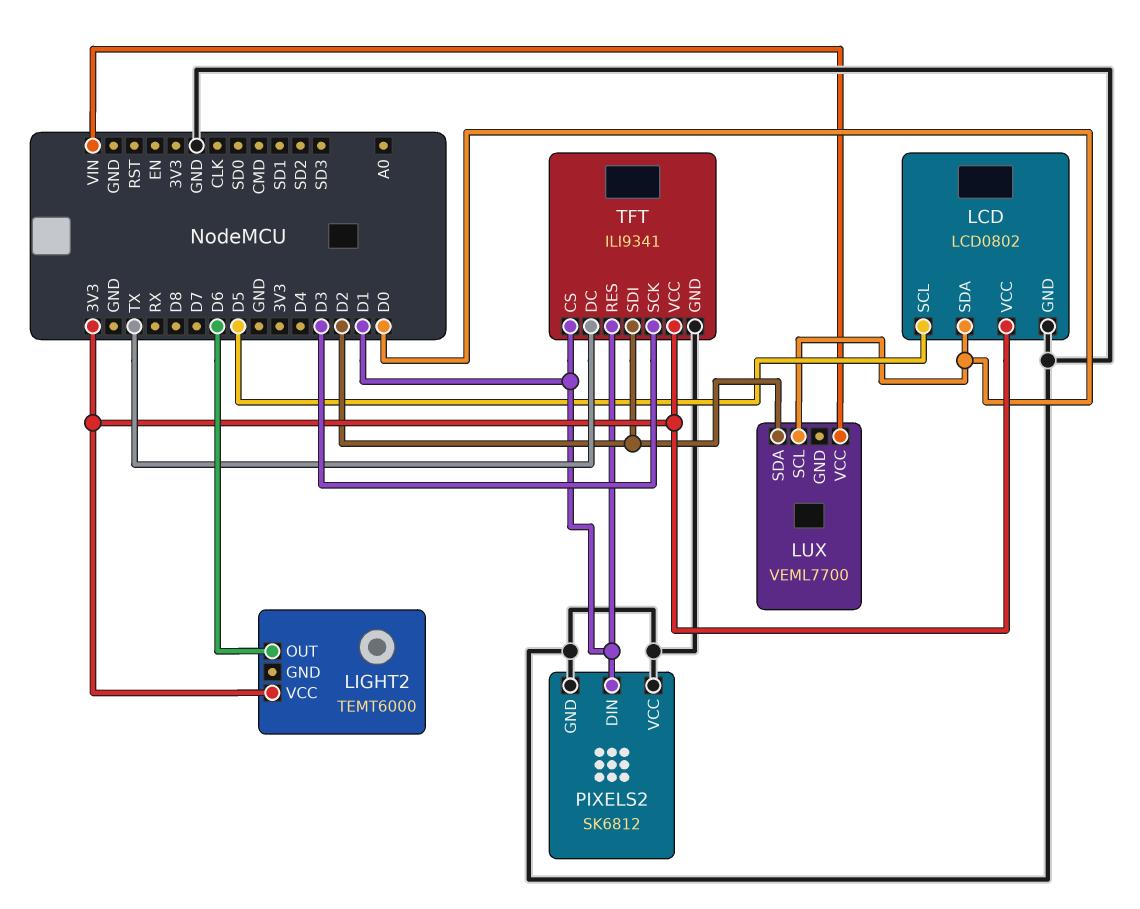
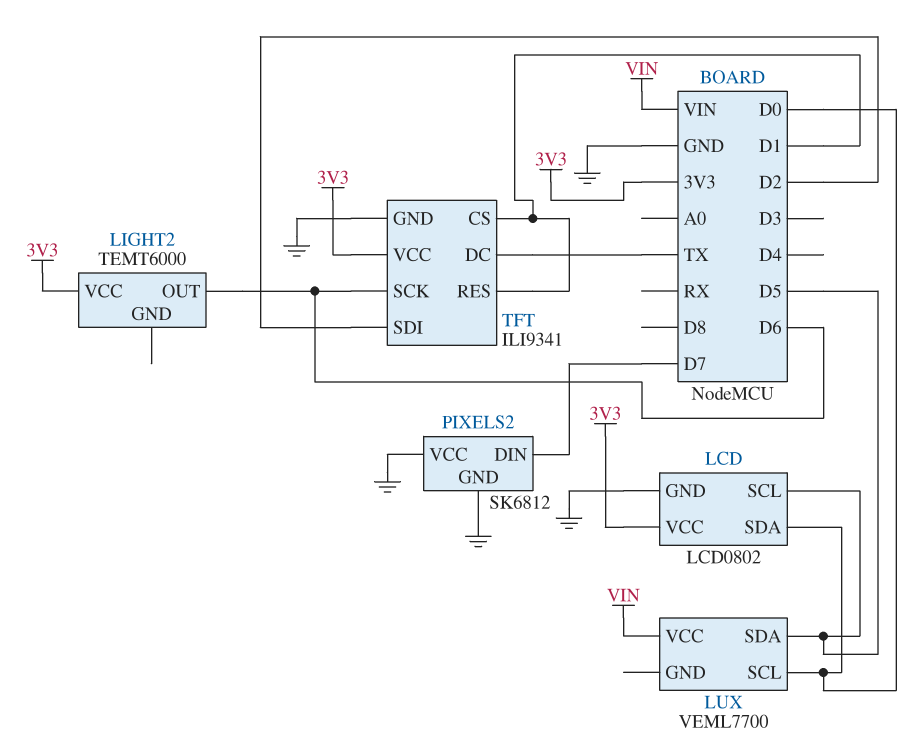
LUX pin SDA: D2 -> D5
PIXELS2 pin DIN: D1 -> D7
TFT pin SCK: D3 -> D6

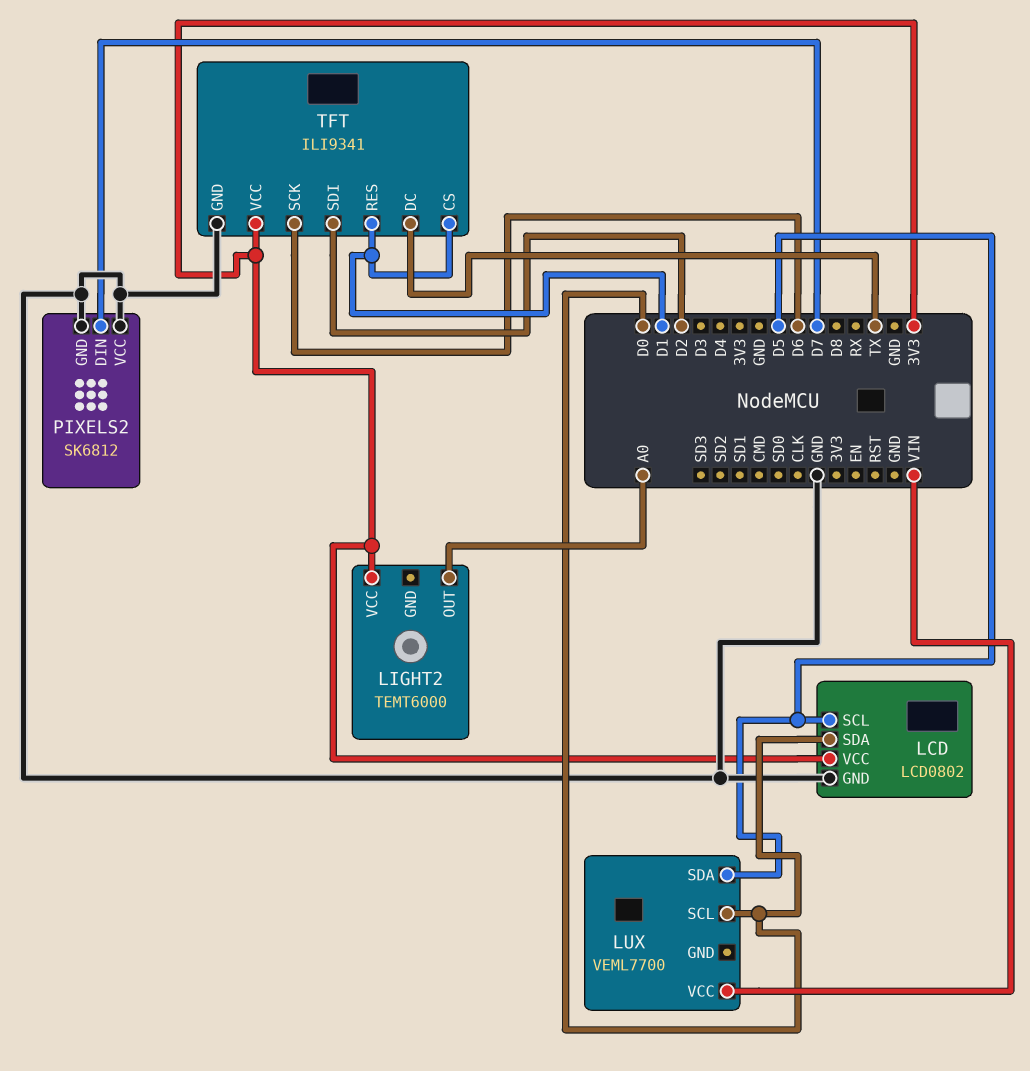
LIGHT2 pin OUT: D6 -> A0

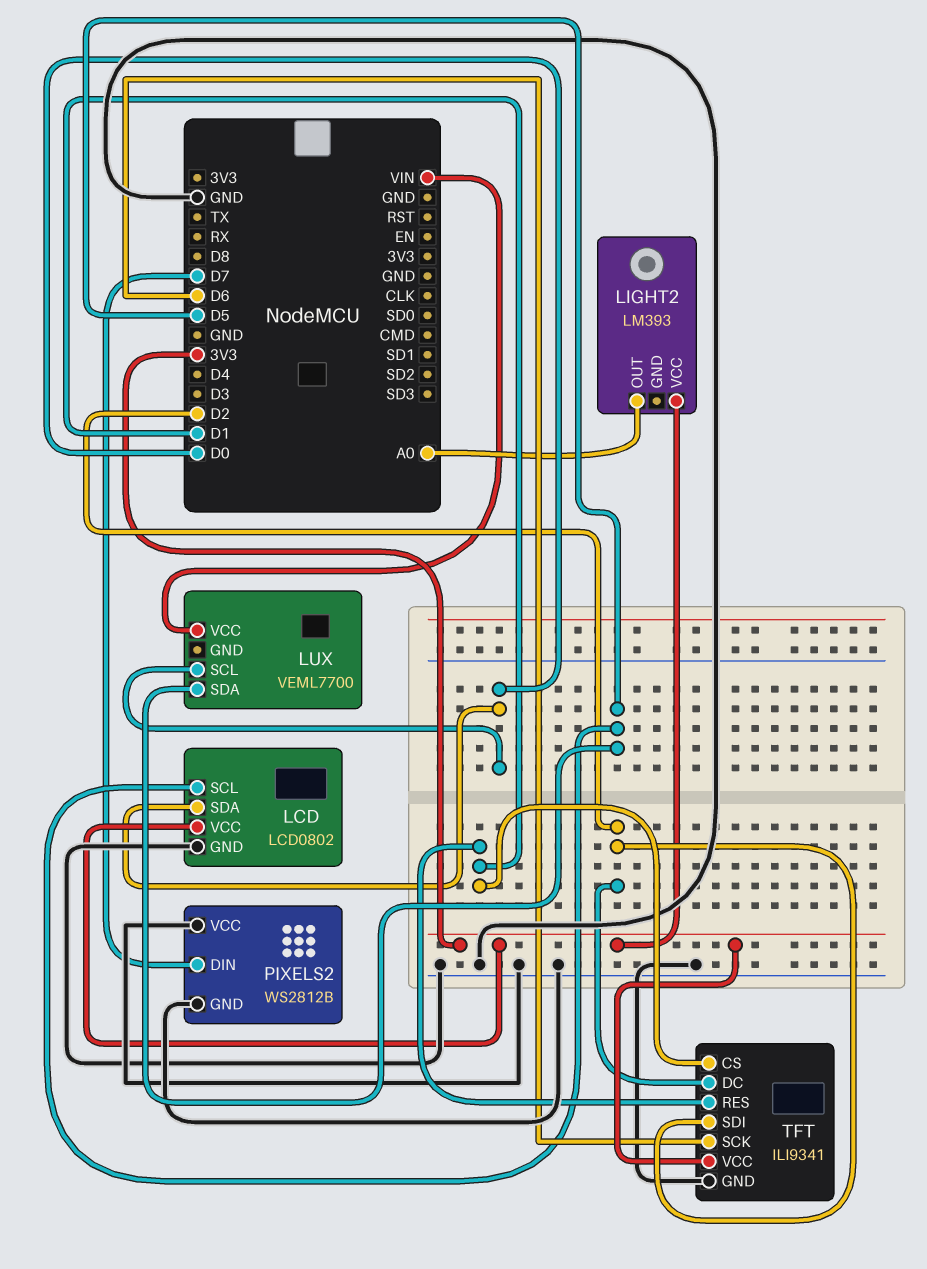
LIGHT2: TEMT6000 -> LM393
PIXELS2: SK6812 -> WS2812B
TFT pin DC: TX -> D2

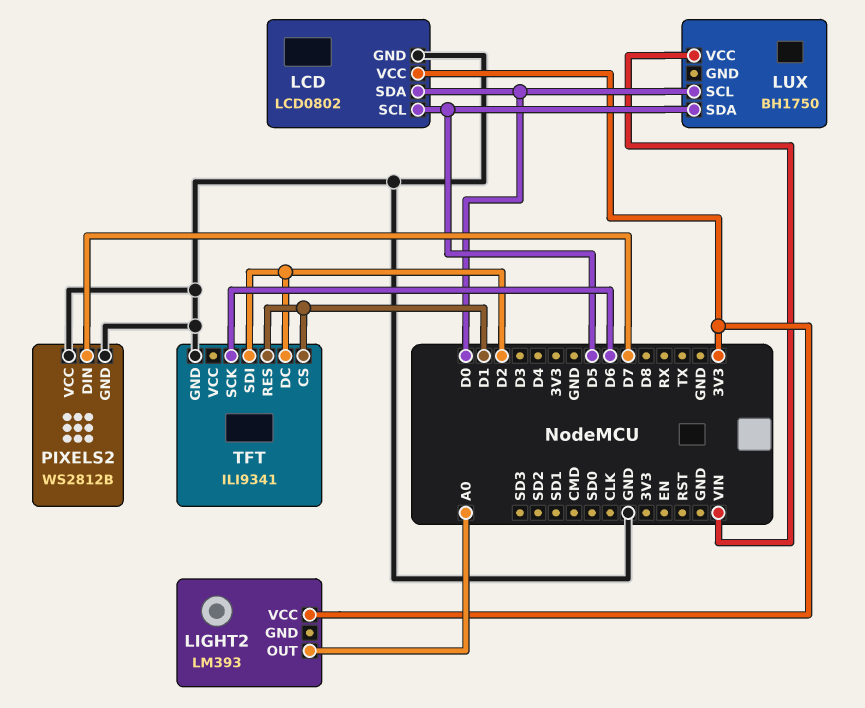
LUX: VEML7700 -> BH1750
TFT pin VCC: 3V3 -> none

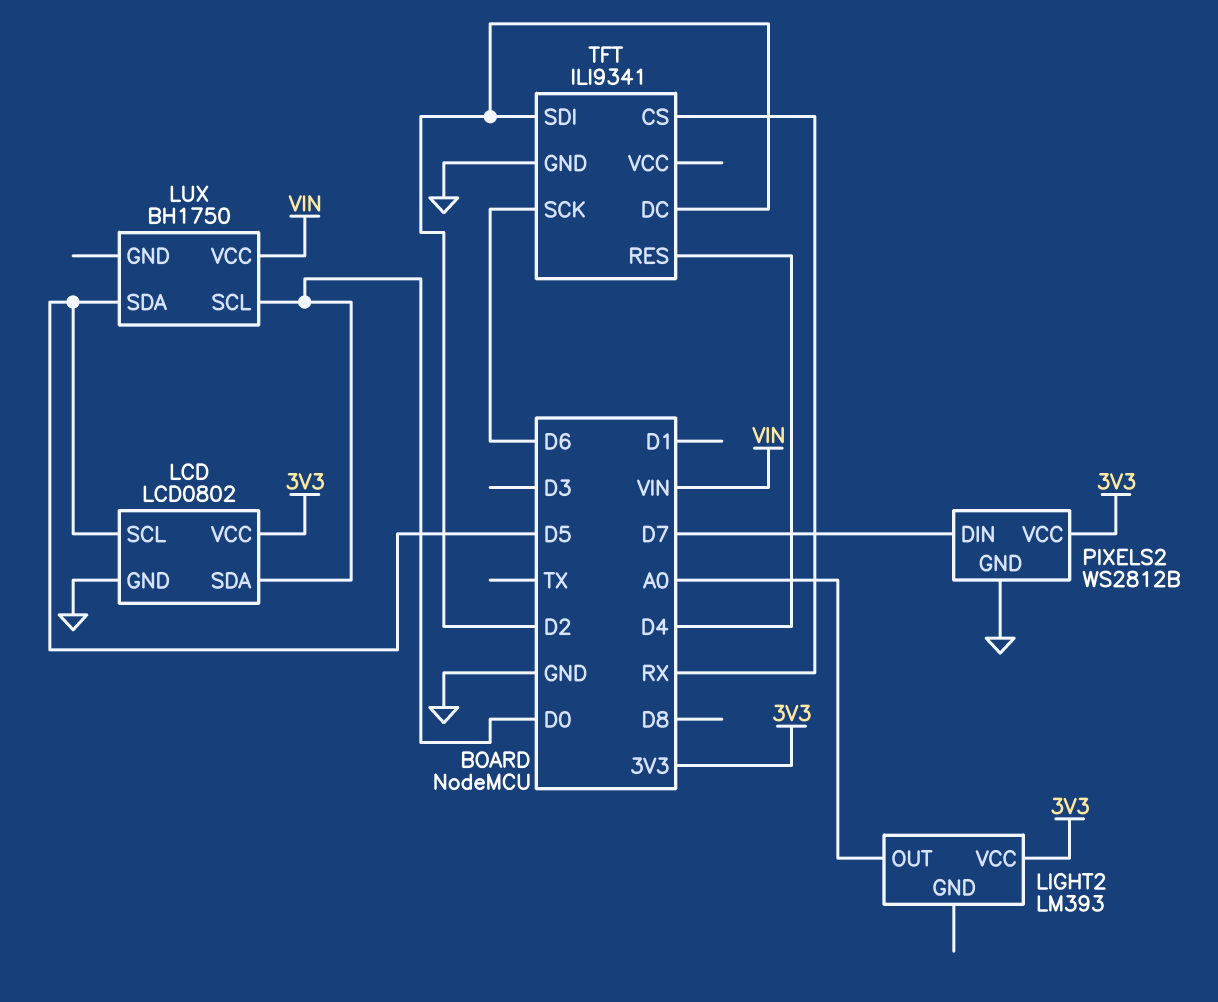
PIXELS2 pin VCC: GND -> 3V3
TFT pin CS: D1 -> RX
TFT pin RES: D1 -> D4

